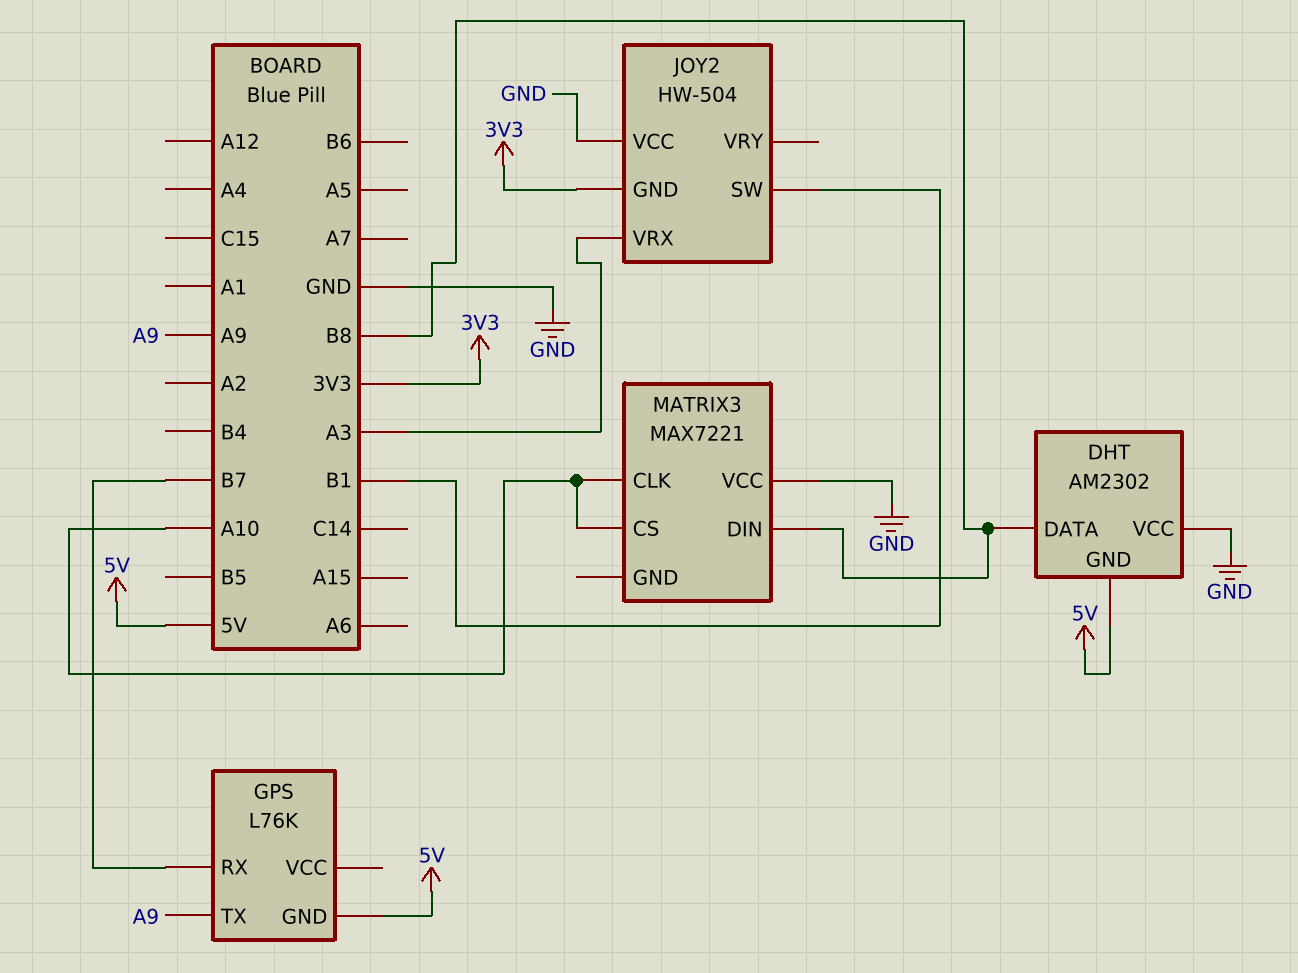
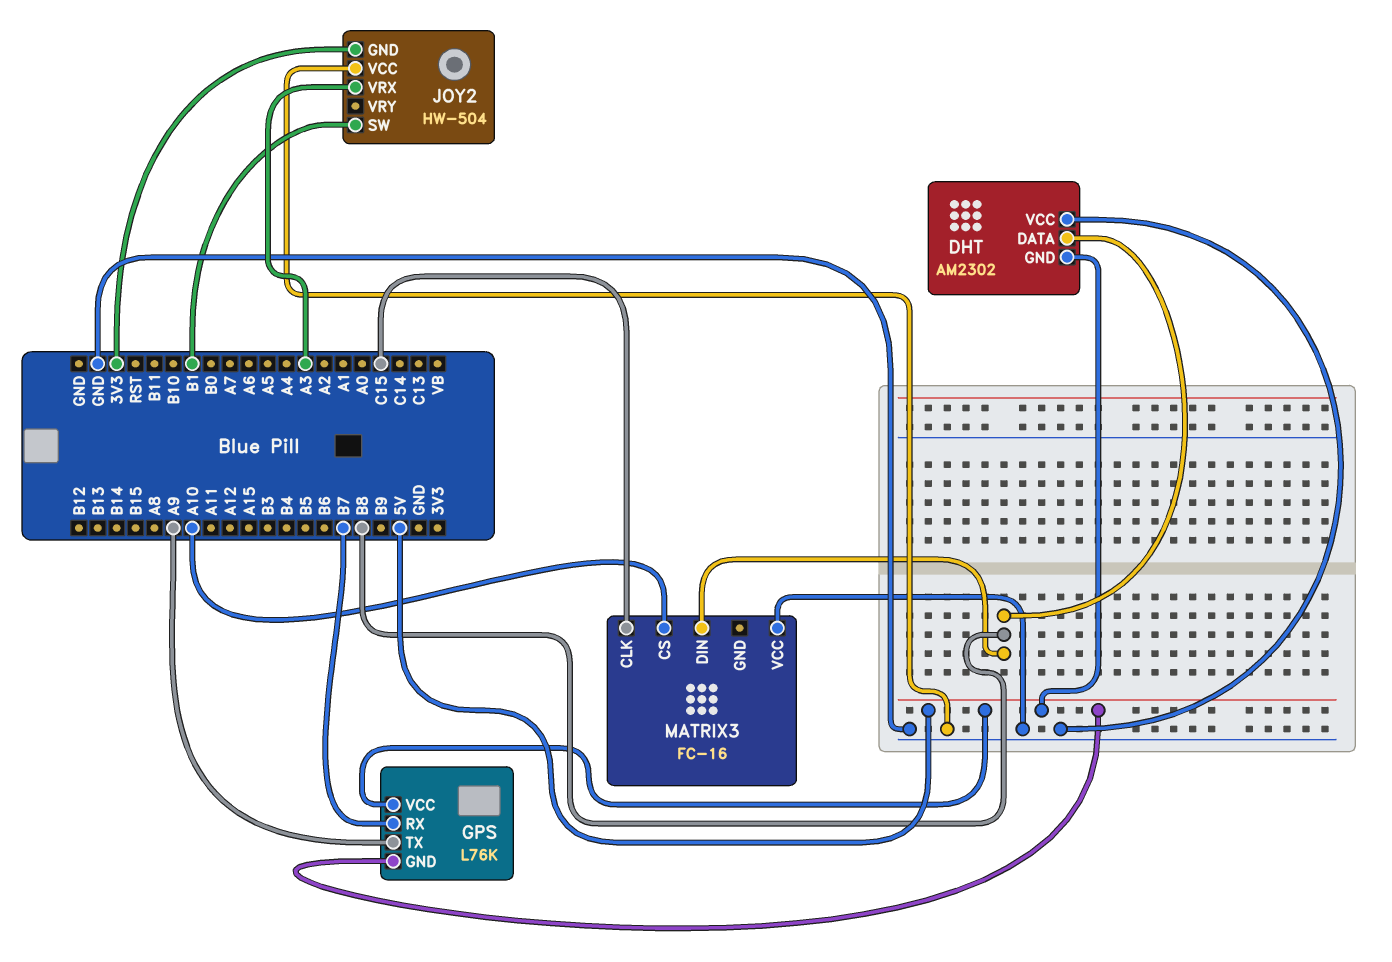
GPS pin VCC: none -> 5V
MATRIX3: MAX7221 -> FC-16
MATRIX3 pin CLK: A10 -> C15

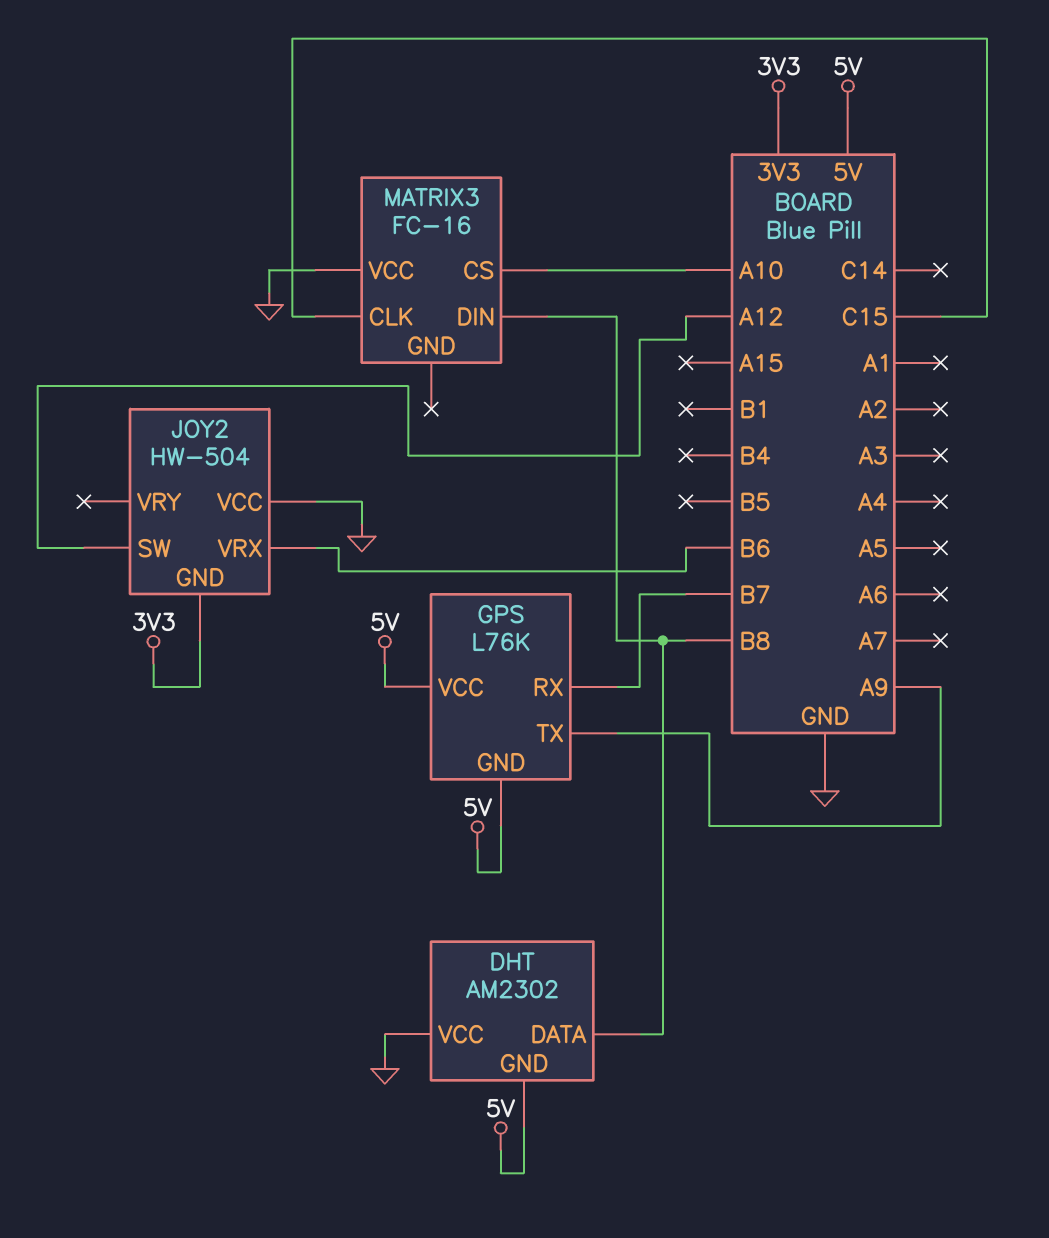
JOY2 pin SW: B1 -> A12
JOY2 pin VRX: A3 -> B6

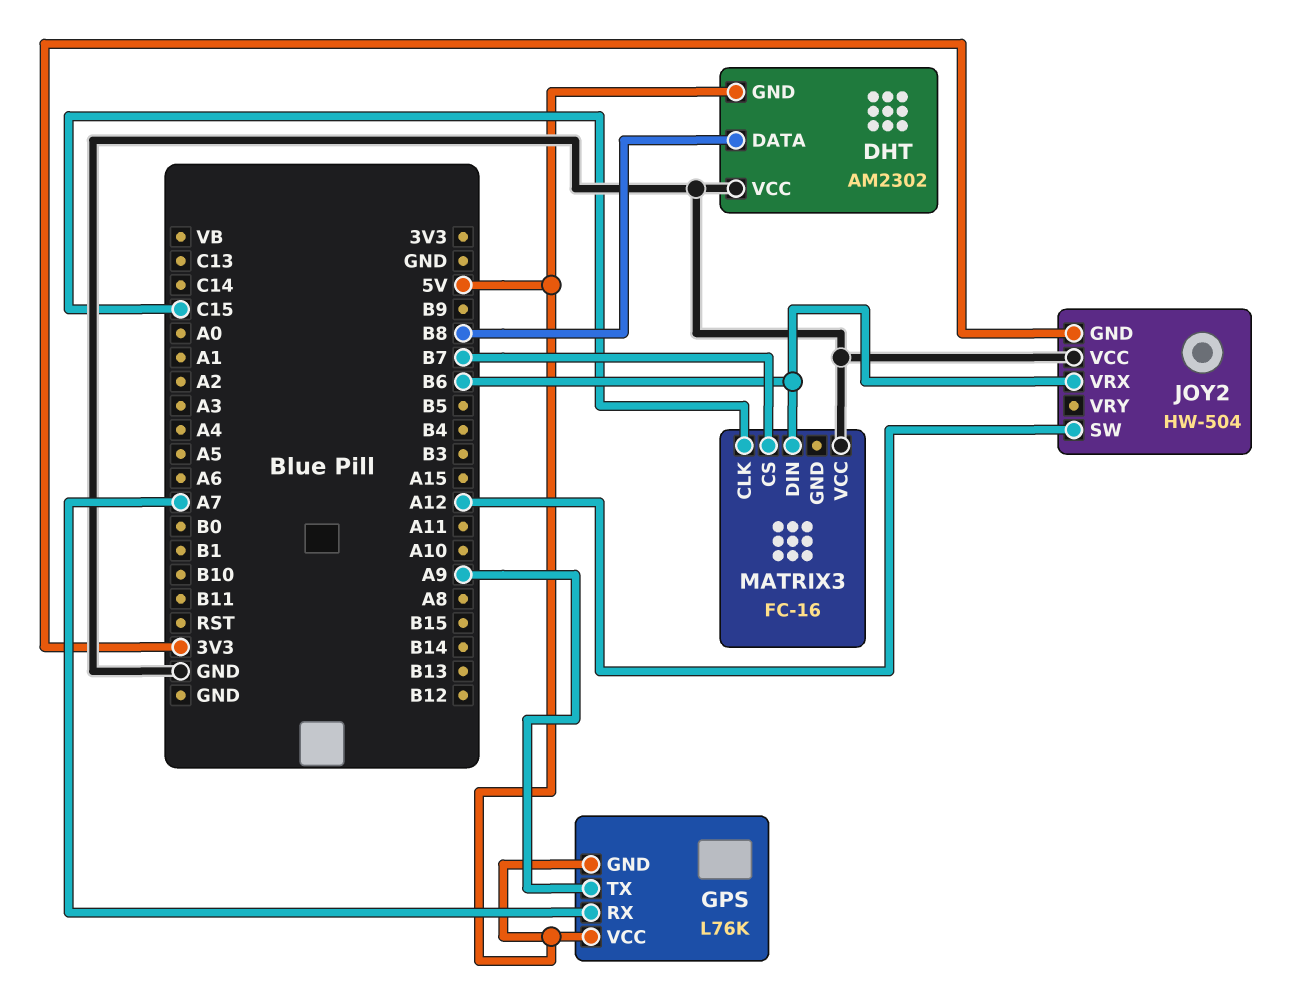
GPS pin RX: B7 -> A7
MATRIX3 pin CS: A10 -> B7
MATRIX3 pin DIN: B8 -> B6

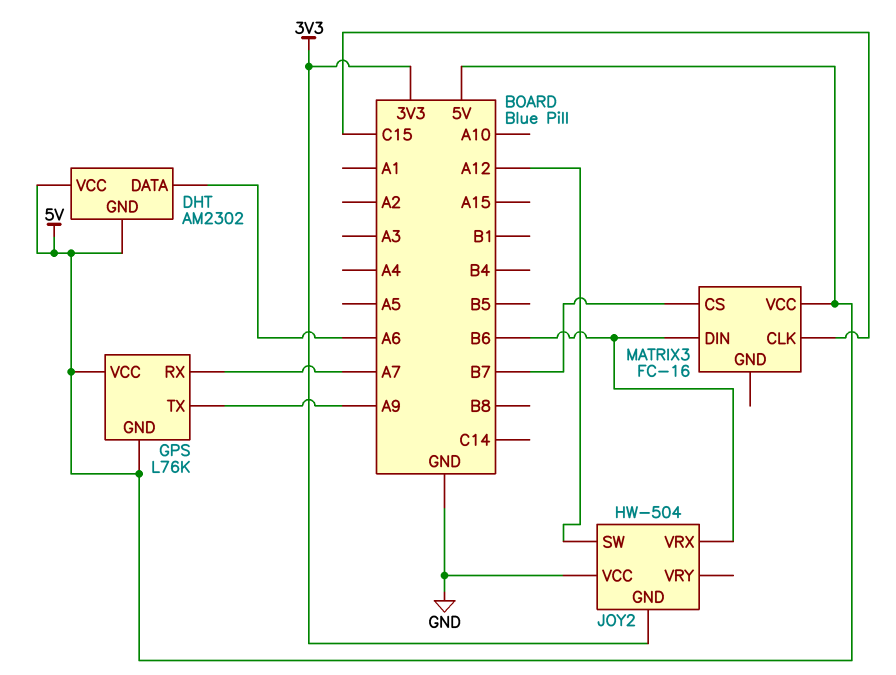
DHT pin DATA: B8 -> A6
DHT pin VCC: GND -> 5V
MATRIX3 pin VCC: GND -> 5V

